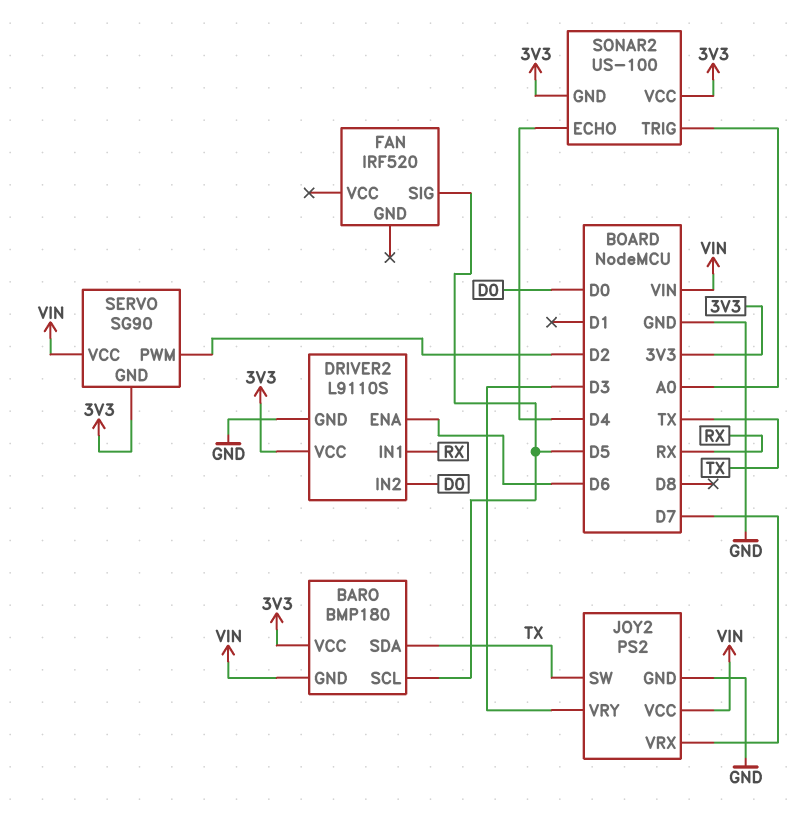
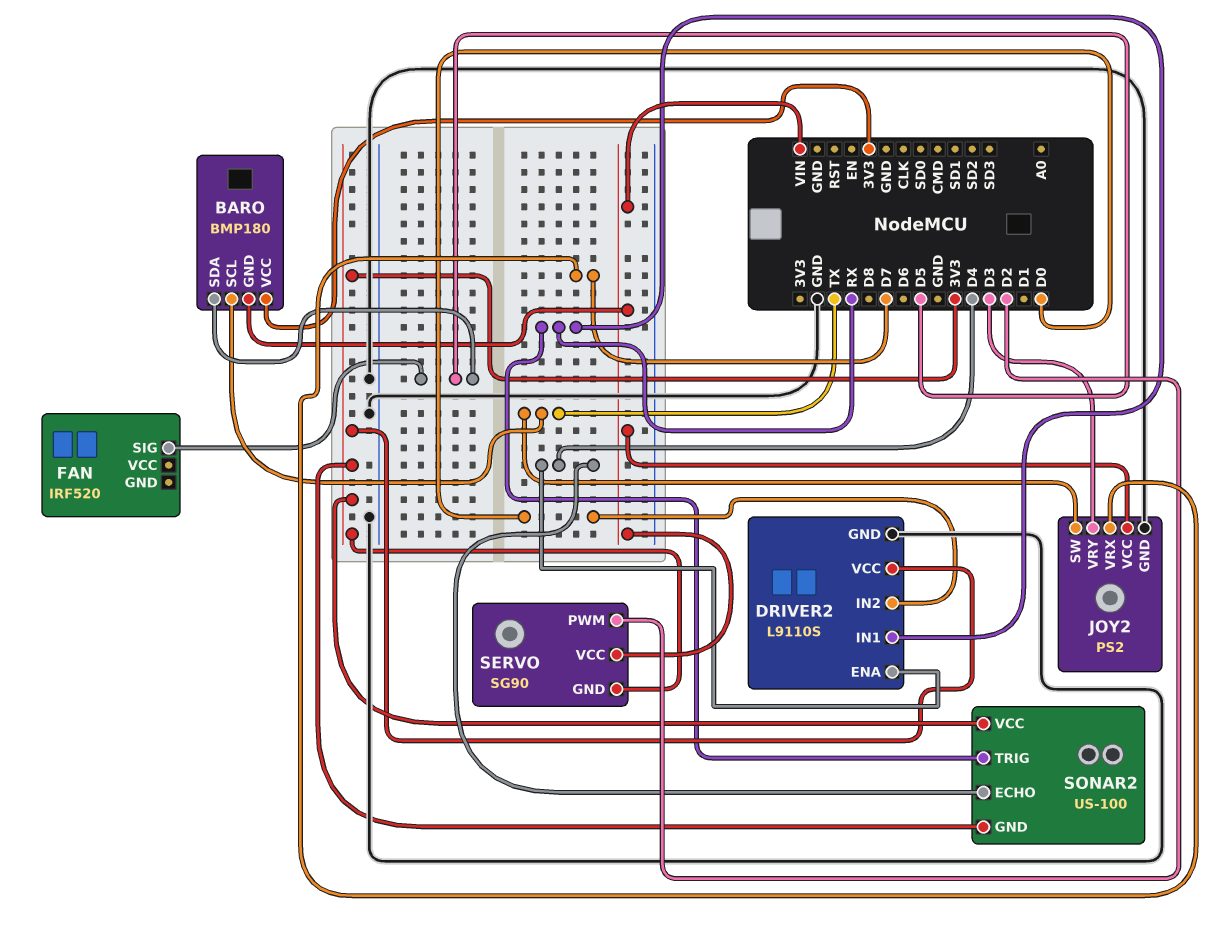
BARO pin SCL: D5 -> TX
BARO pin SDA: TX -> D5
DRIVER2 pin ENA: D6 -> D4
SONAR2 pin TRIG: A0 -> RX

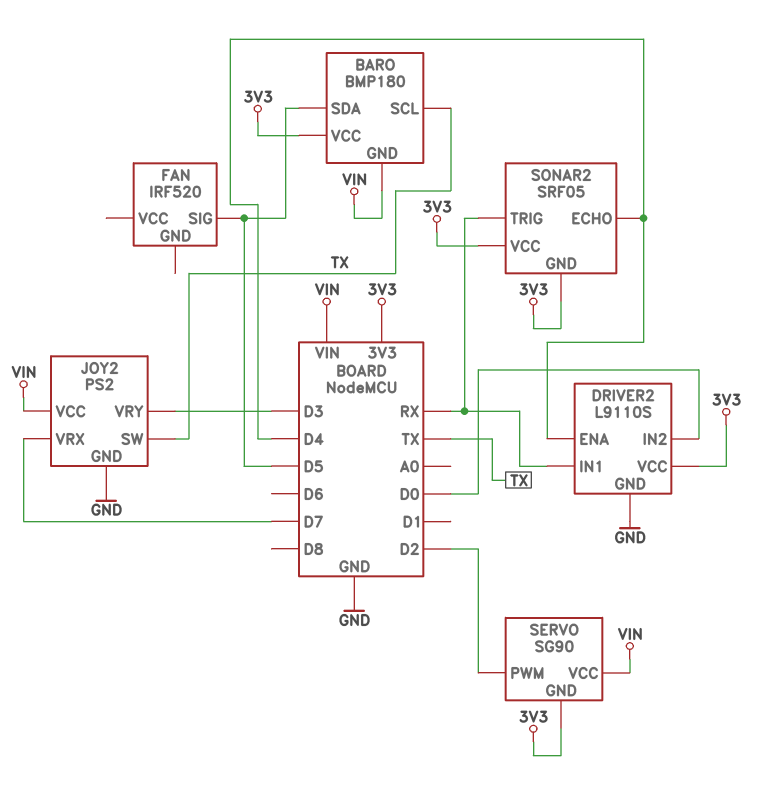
SONAR2: US-100 -> SRF05

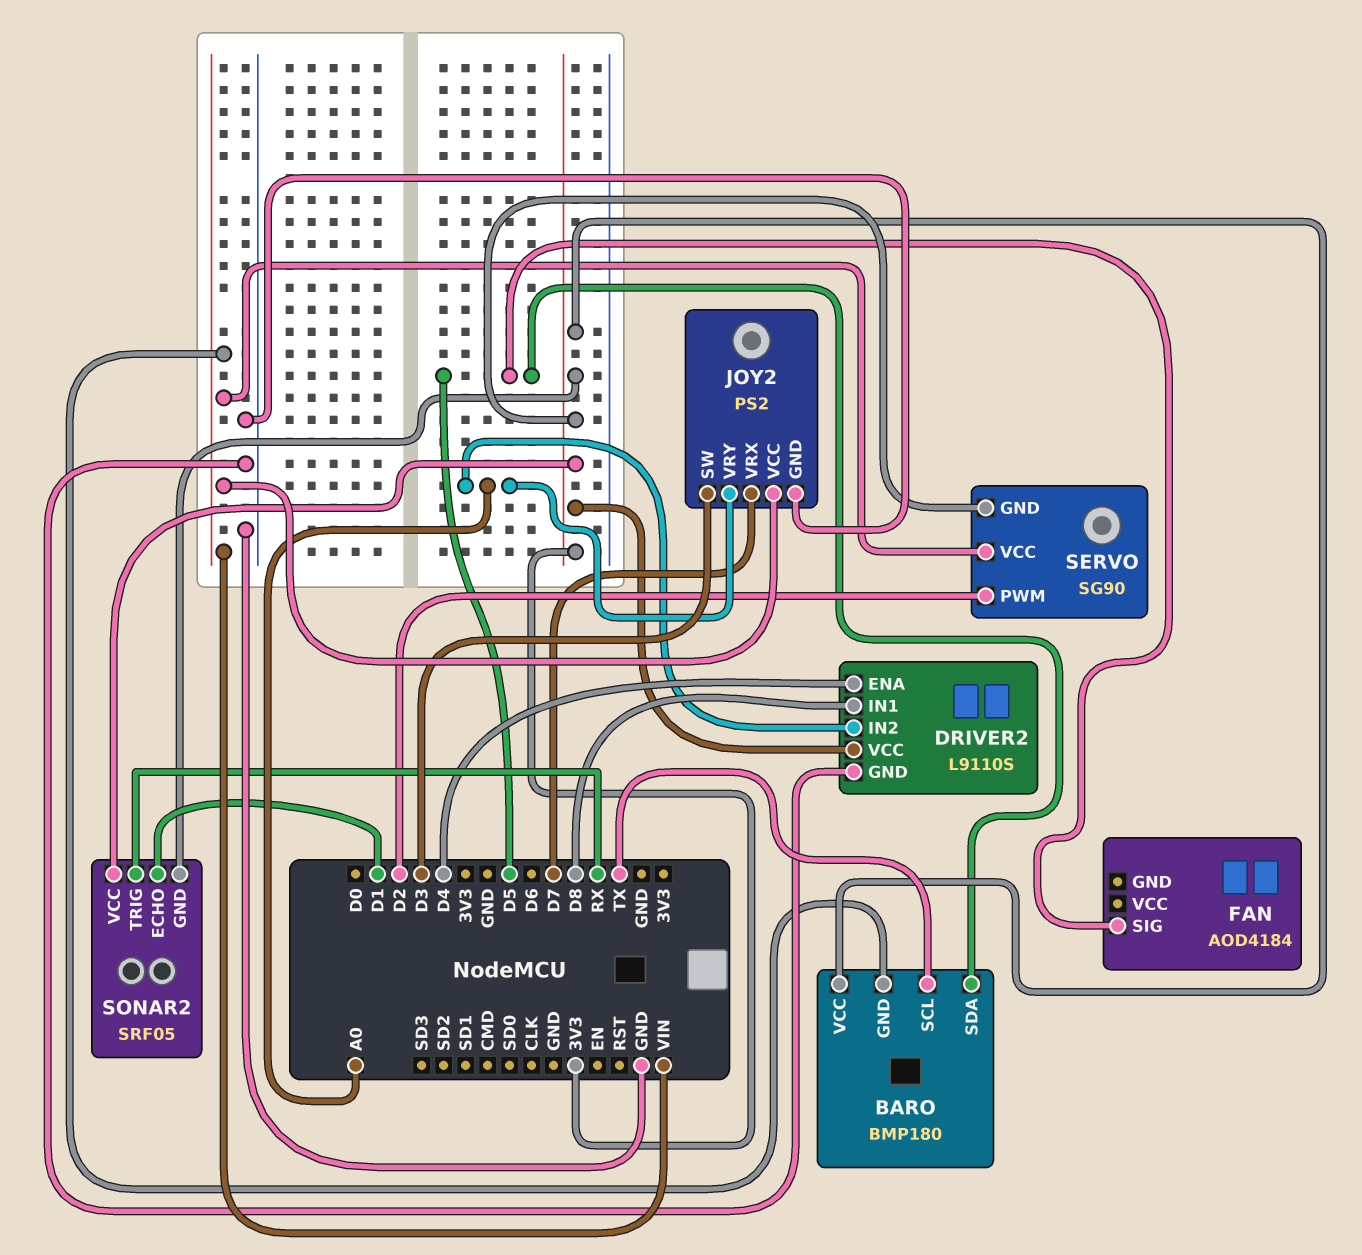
DRIVER2 pin IN1: RX -> D8
DRIVER2 pin IN2: D0 -> A0
FAN: IRF520 -> AOD4184
JOY2 pin SW: TX -> D3
JOY2 pin VRY: D3 -> A0
SONAR2 pin ECHO: D4 -> D1

